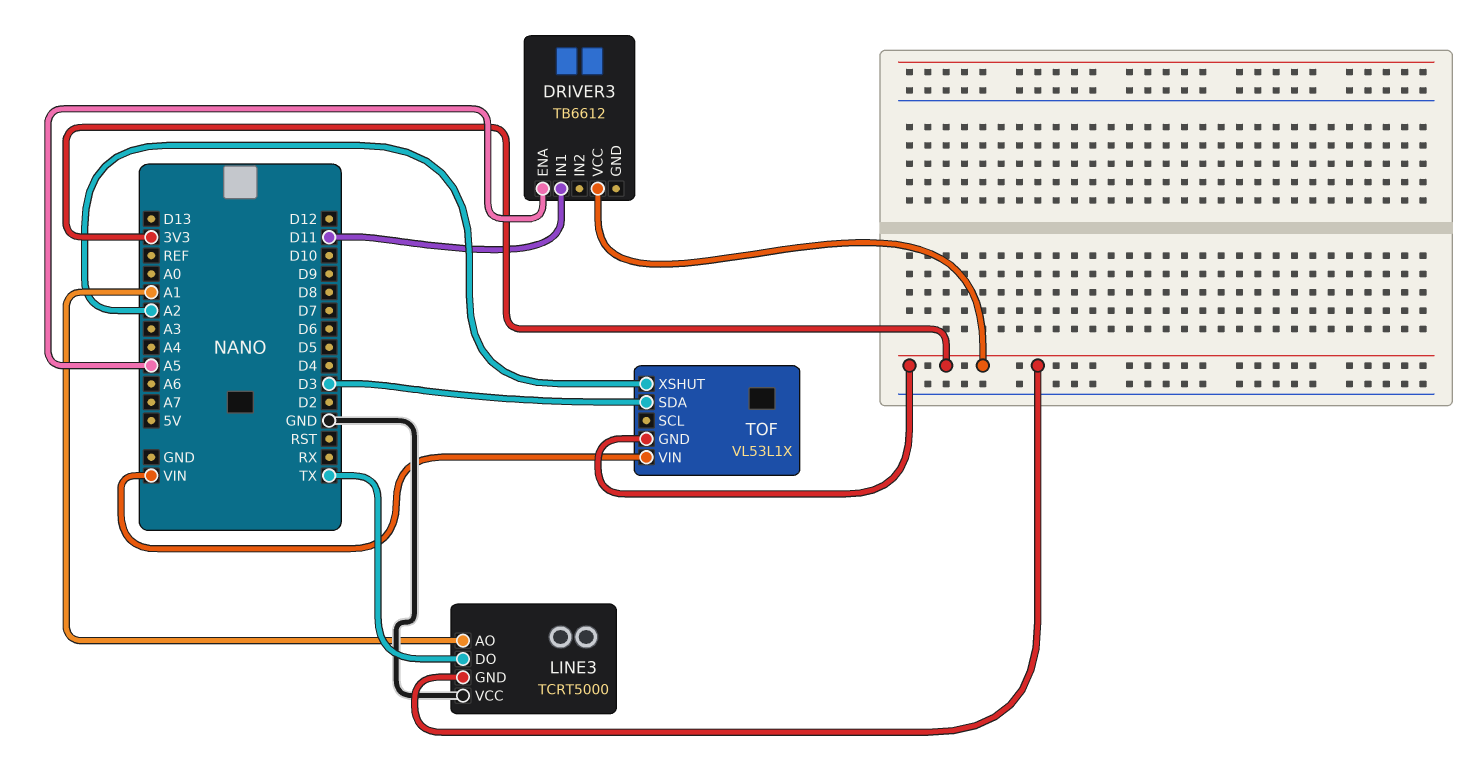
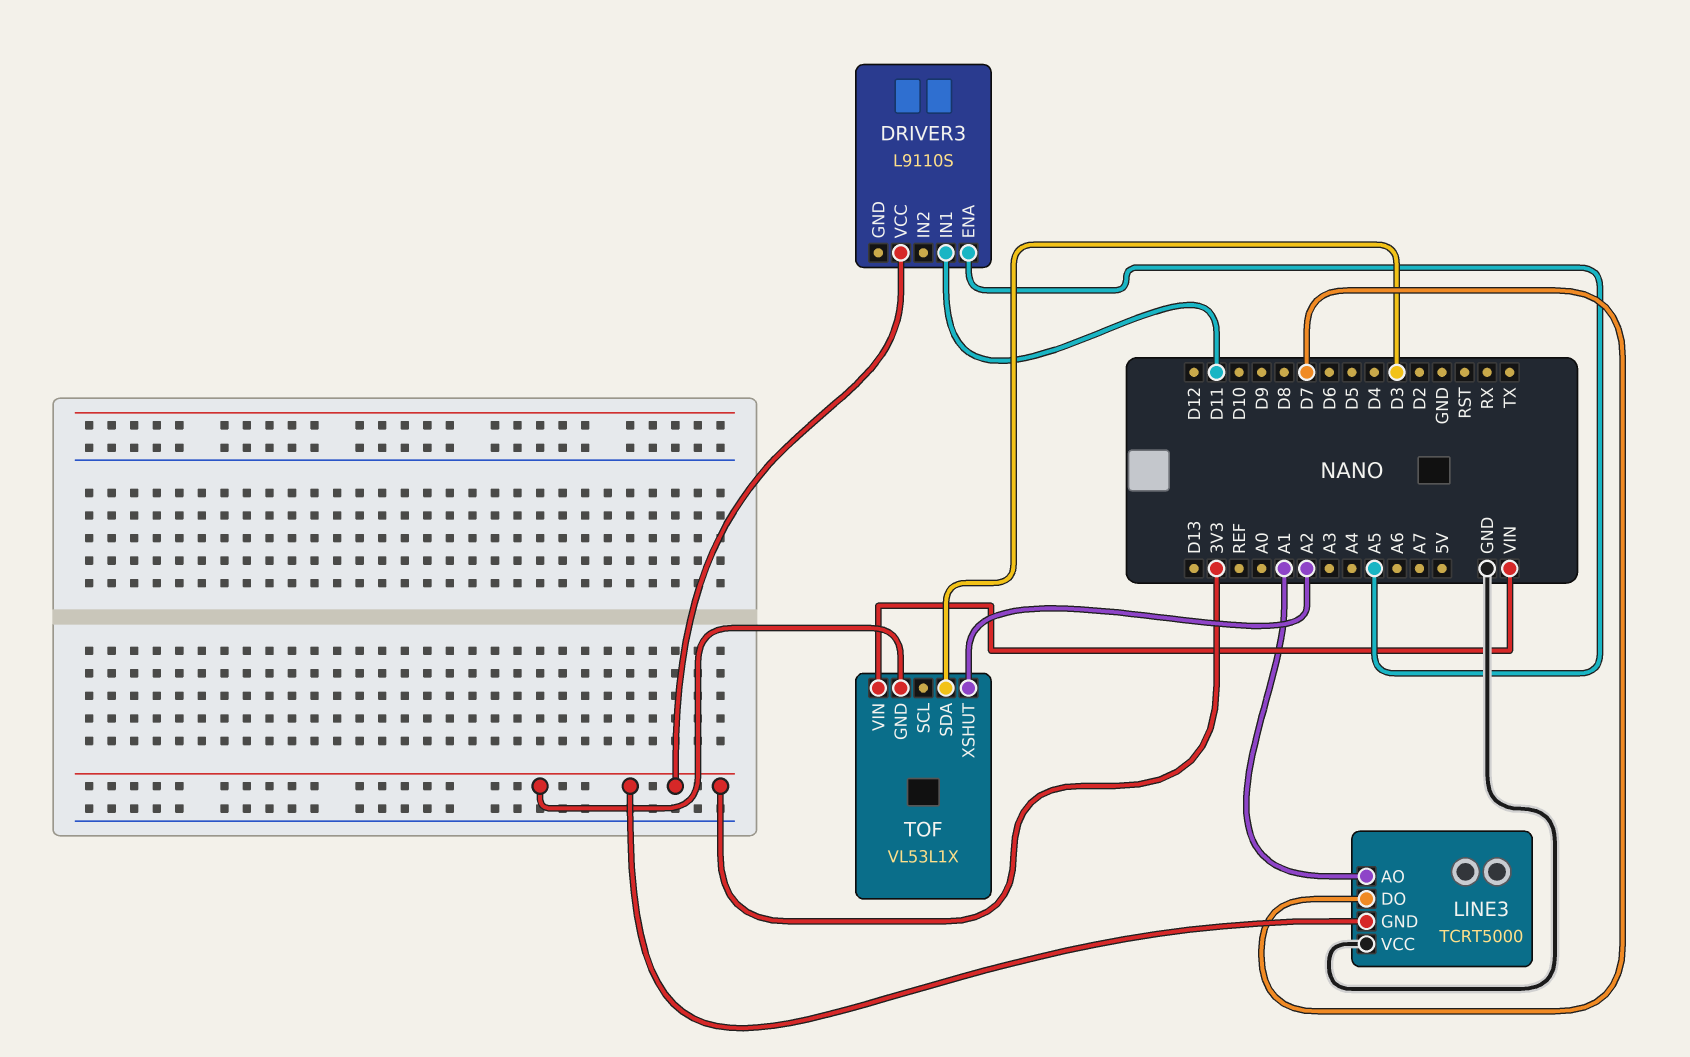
DRIVER3: TB6612 -> L9110S
LINE3 pin DO: TX -> D7

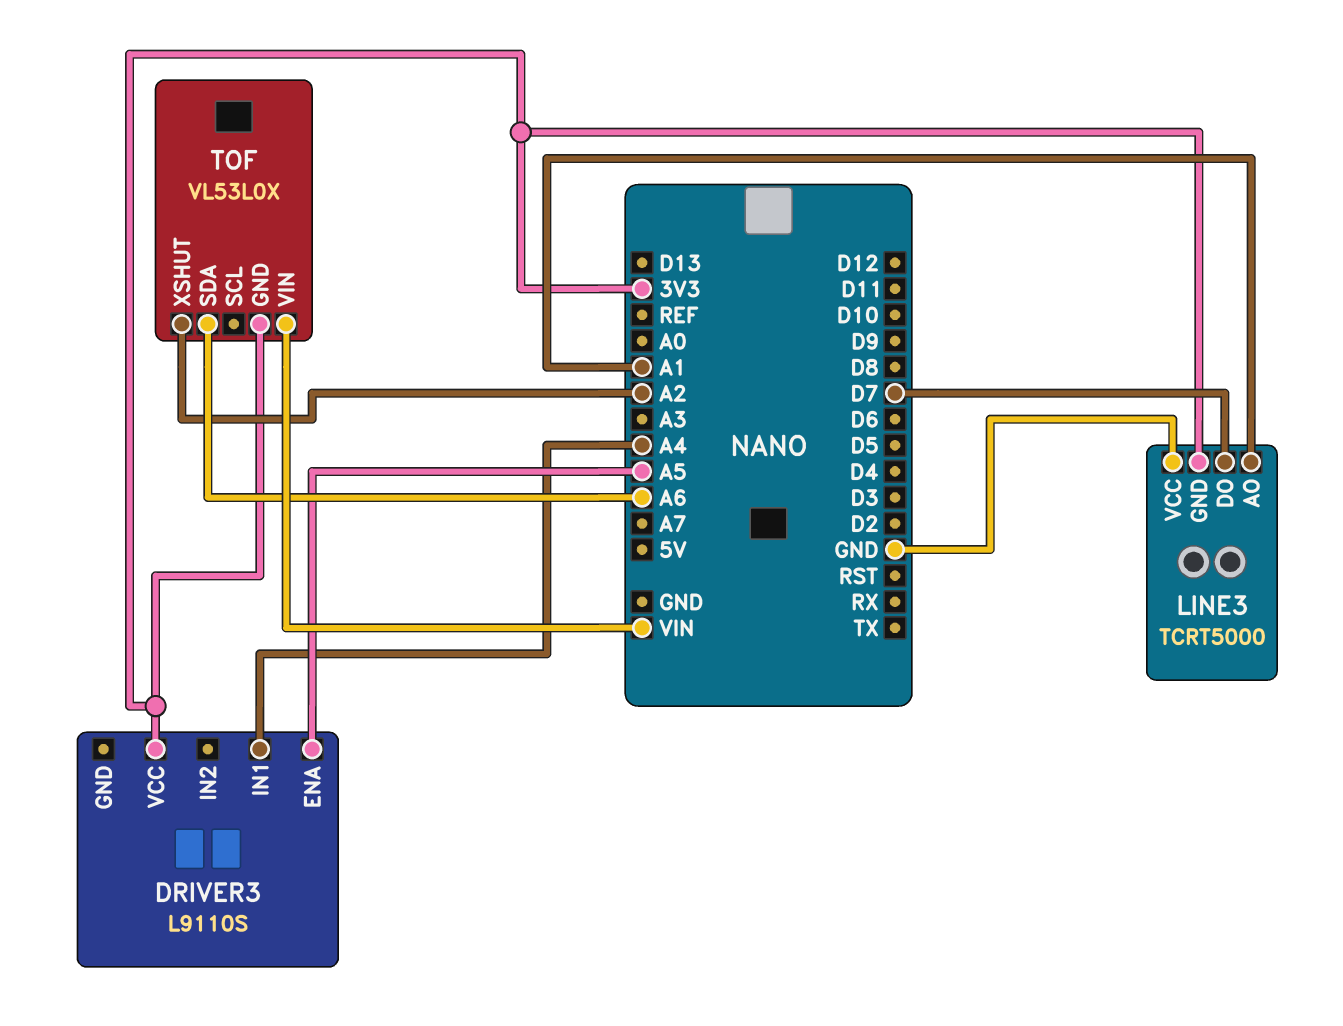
DRIVER3 pin IN1: D11 -> A4
TOF: VL53L1X -> VL53L0X
TOF pin SDA: D3 -> A6

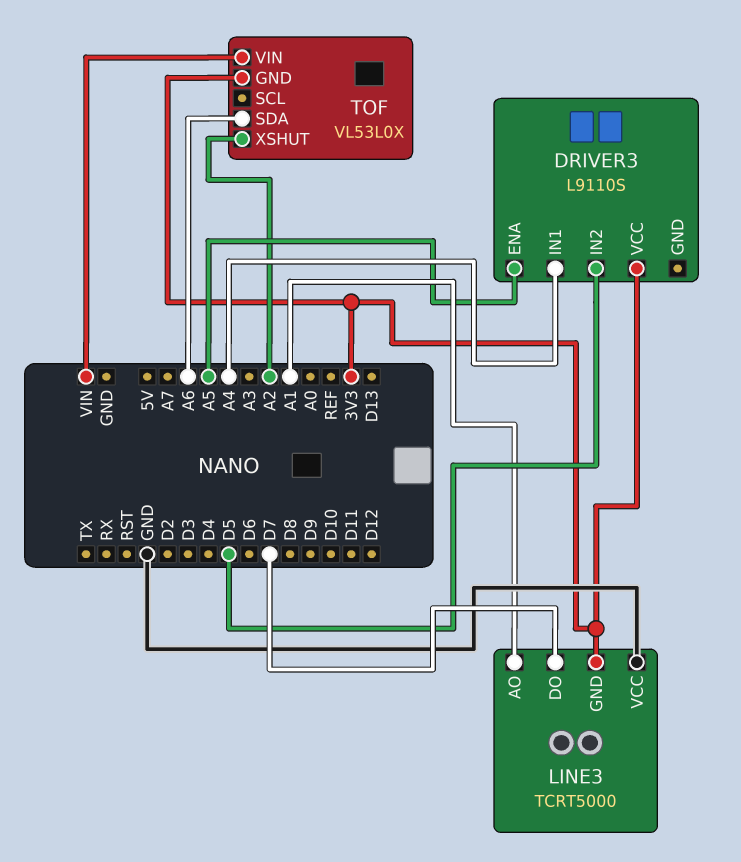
DRIVER3 pin IN2: none -> D5

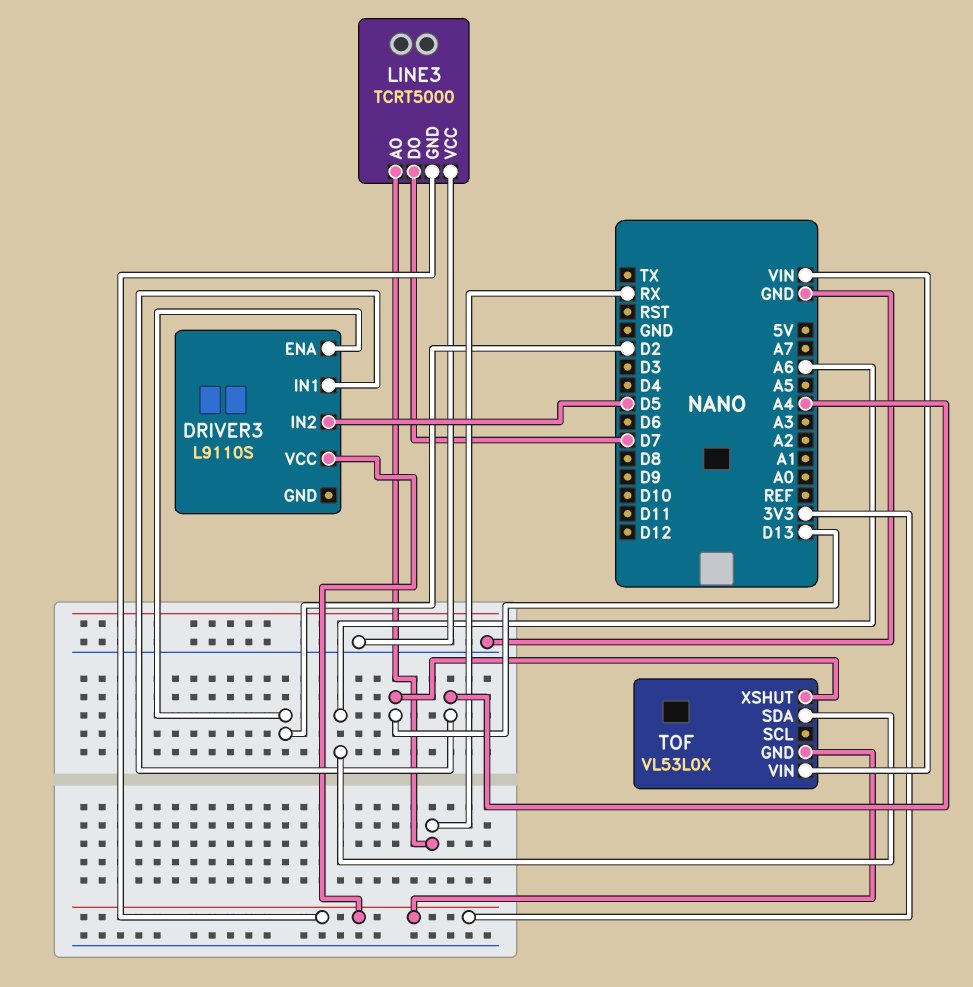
DRIVER3 pin ENA: A5 -> D2
LINE3 pin AO: A1 -> RX
TOF pin XSHUT: A2 -> D13

